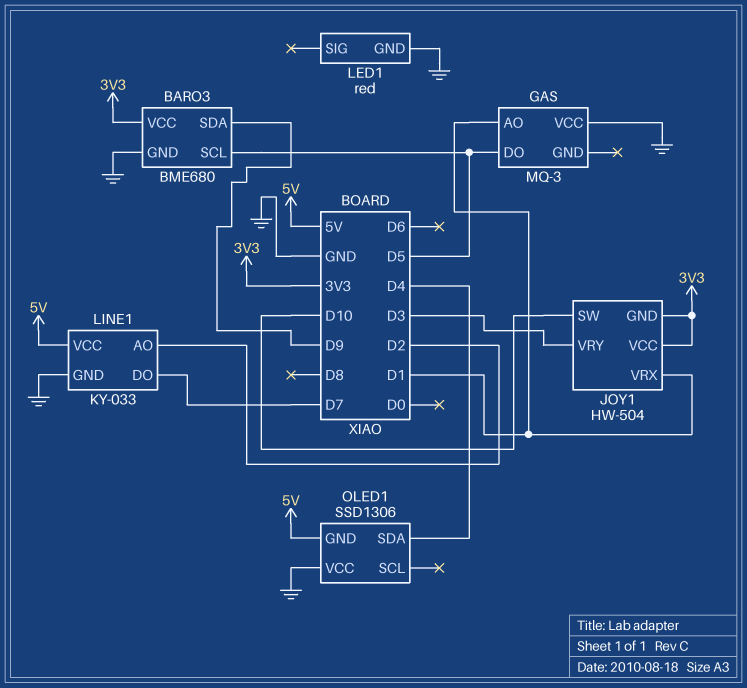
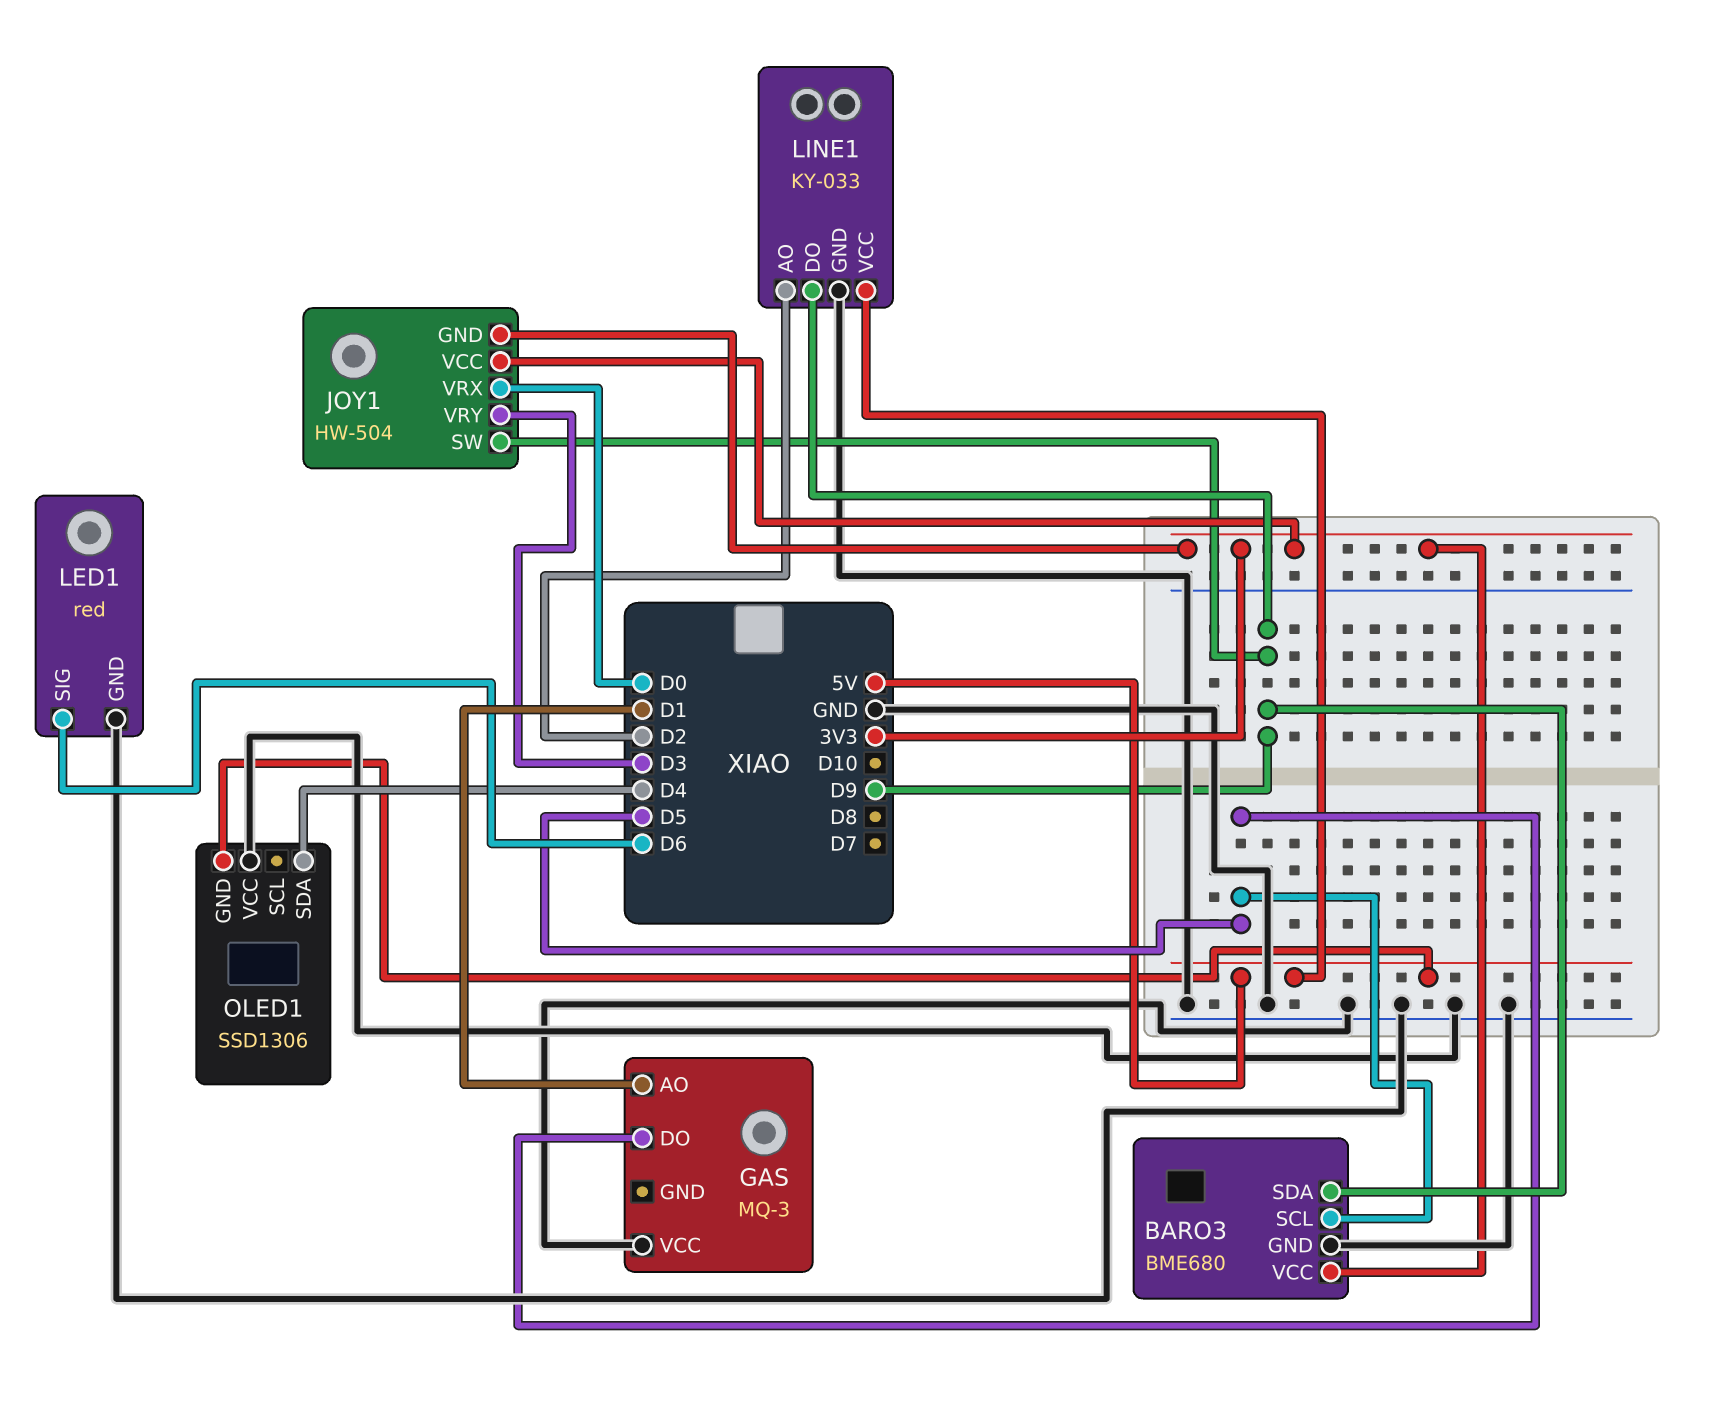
JOY1 pin SW: D10 -> D9
JOY1 pin VRX: D1 -> D0
LED1 pin SIG: none -> D6
LINE1 pin DO: D7 -> D9

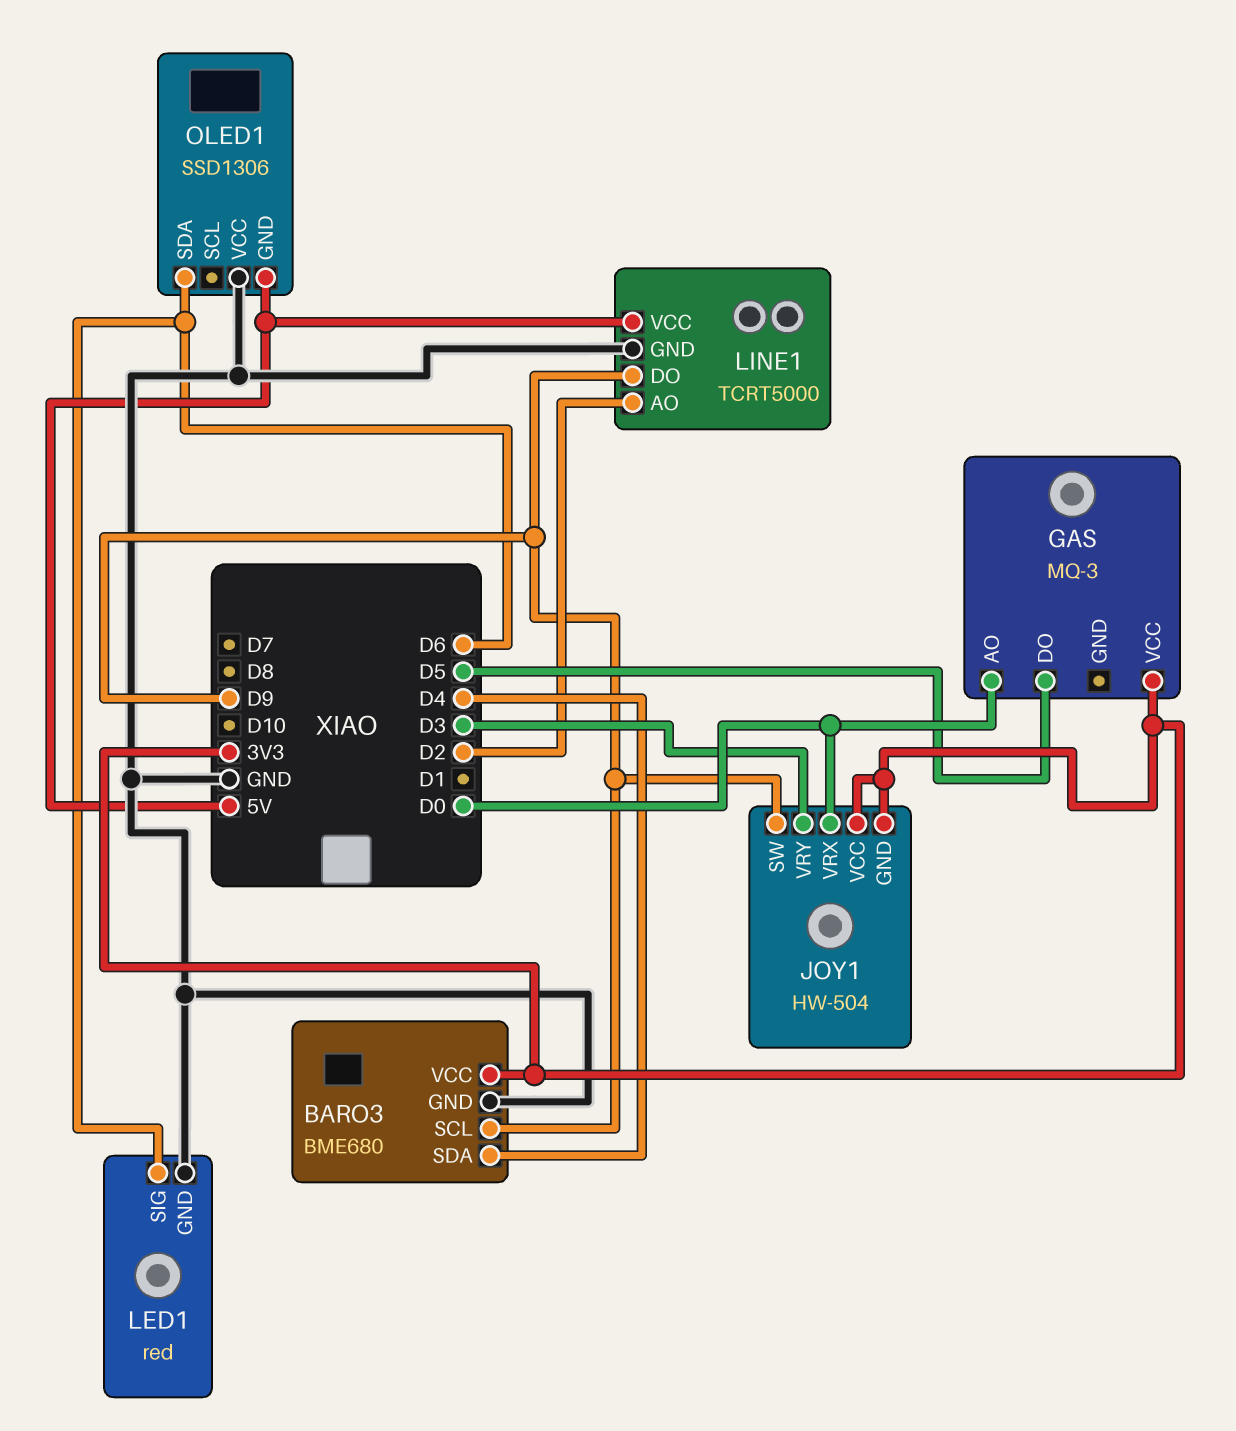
BARO3 pin SCL: D5 -> D9
BARO3 pin SDA: D9 -> D4
GAS pin AO: D1 -> D0
GAS pin VCC: GND -> 3V3
LINE1: KY-033 -> TCRT5000
OLED1 pin SDA: D4 -> D6

